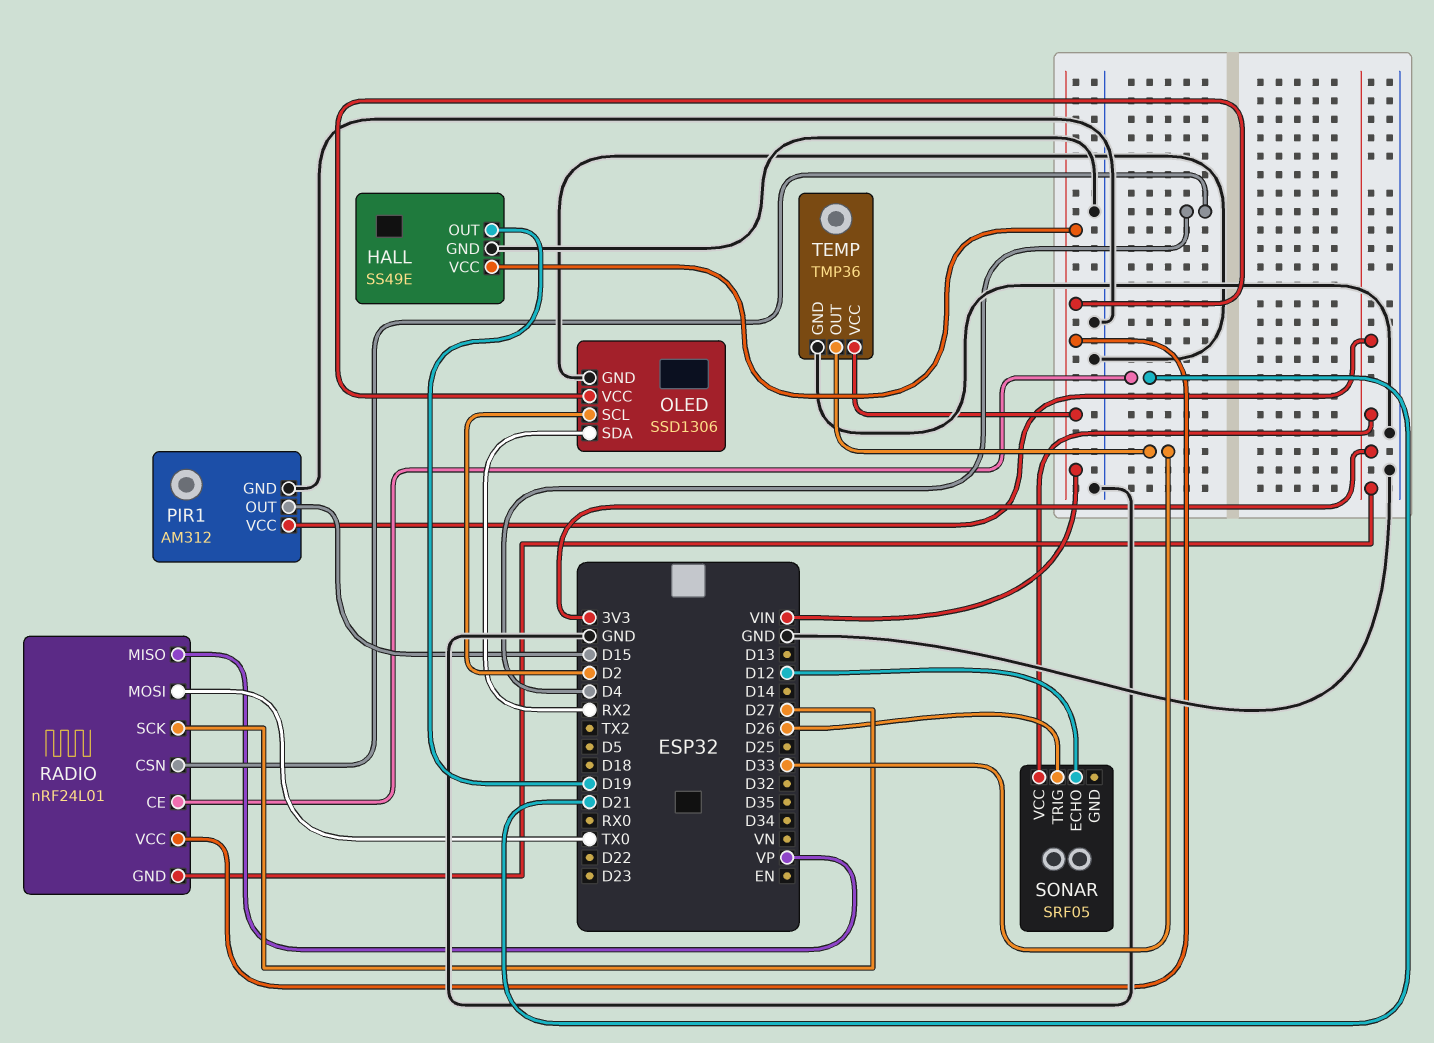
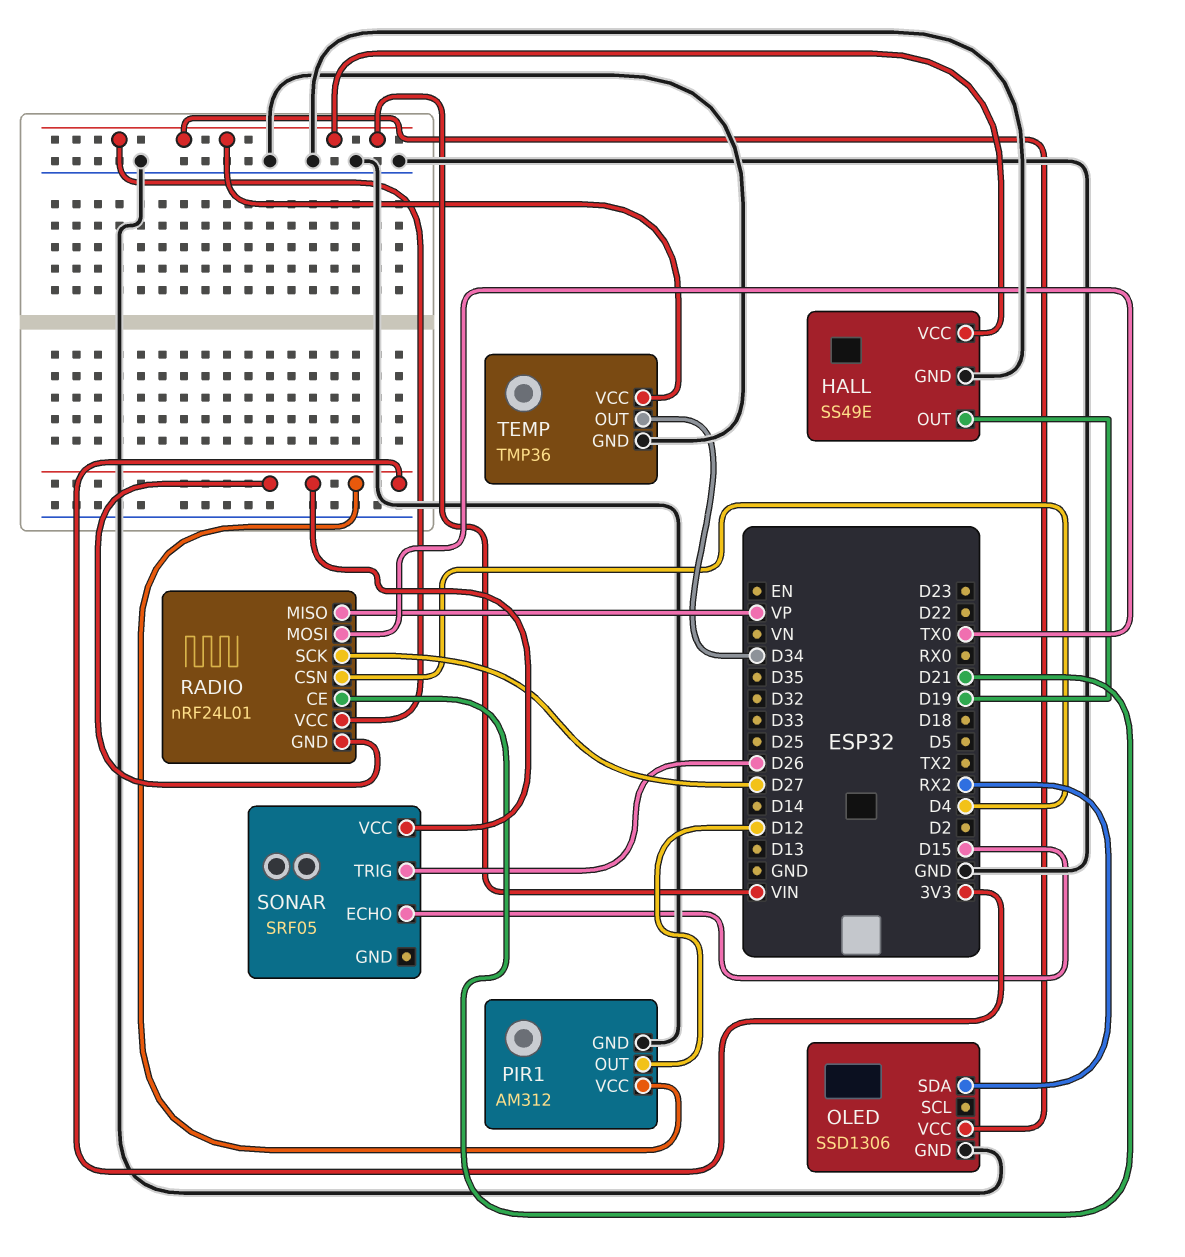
OLED pin SCL: D2 -> none
PIR1 pin OUT: D15 -> D12
SONAR pin ECHO: D12 -> D15
TEMP pin OUT: D33 -> D34

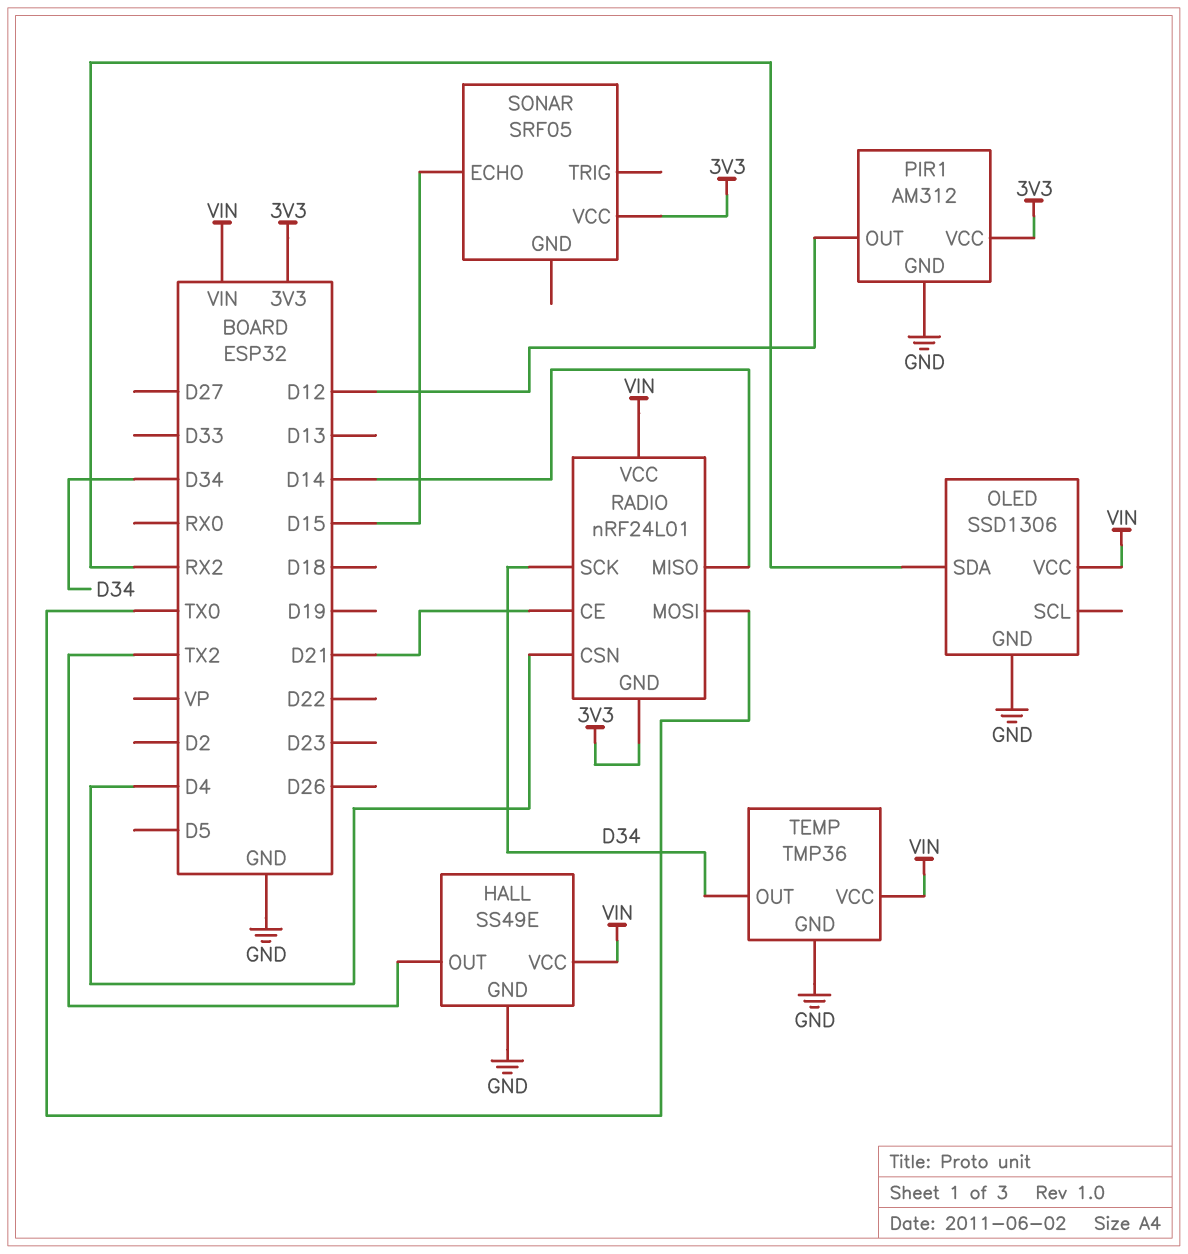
HALL pin OUT: D19 -> TX2
RADIO pin MISO: VP -> D14
RADIO pin SCK: D27 -> D34
SONAR pin TRIG: D26 -> none

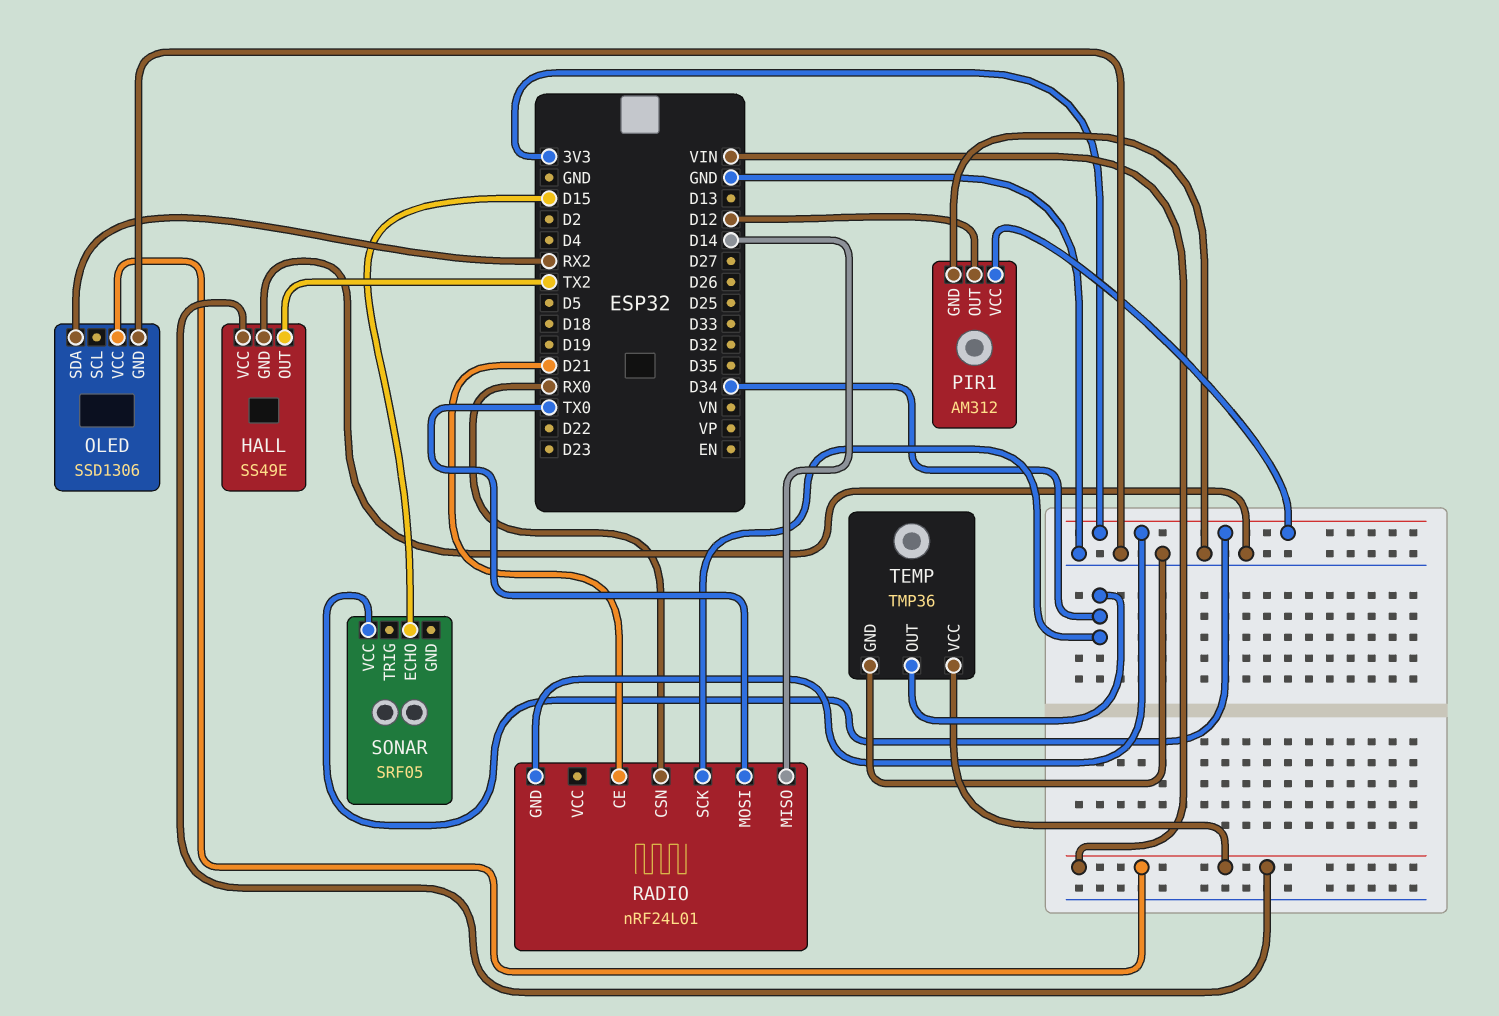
RADIO pin CSN: D4 -> RX0
RADIO pin VCC: VIN -> none

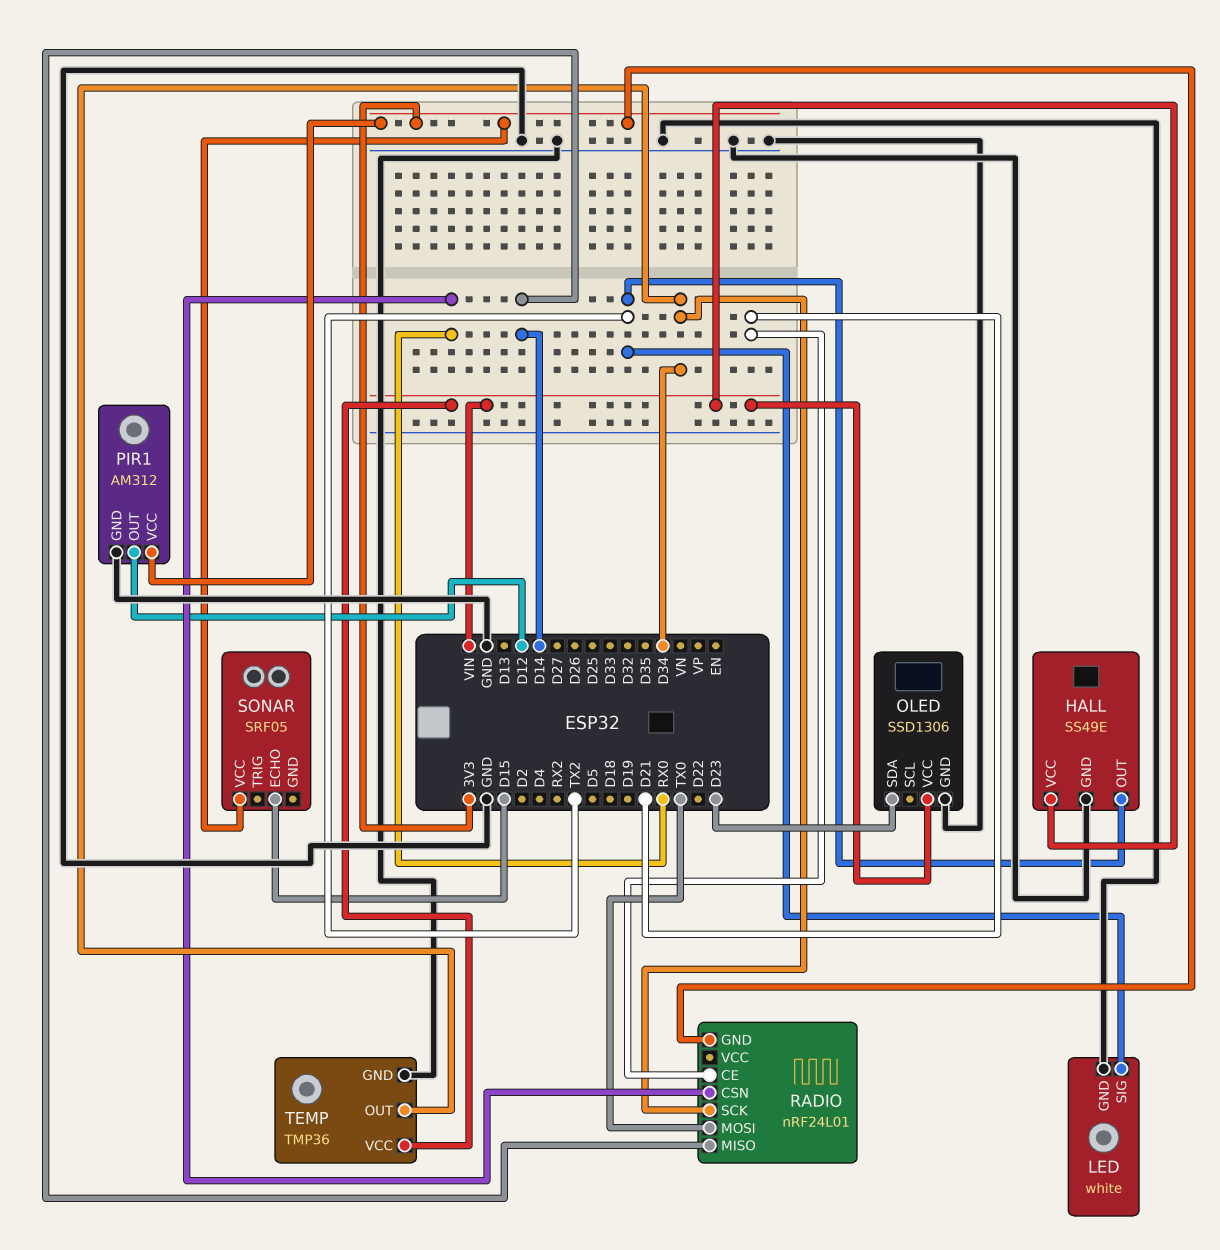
LED: none -> white
LED pin GND: none -> GND
LED pin SIG: none -> TX2
OLED pin SDA: RX2 -> D23

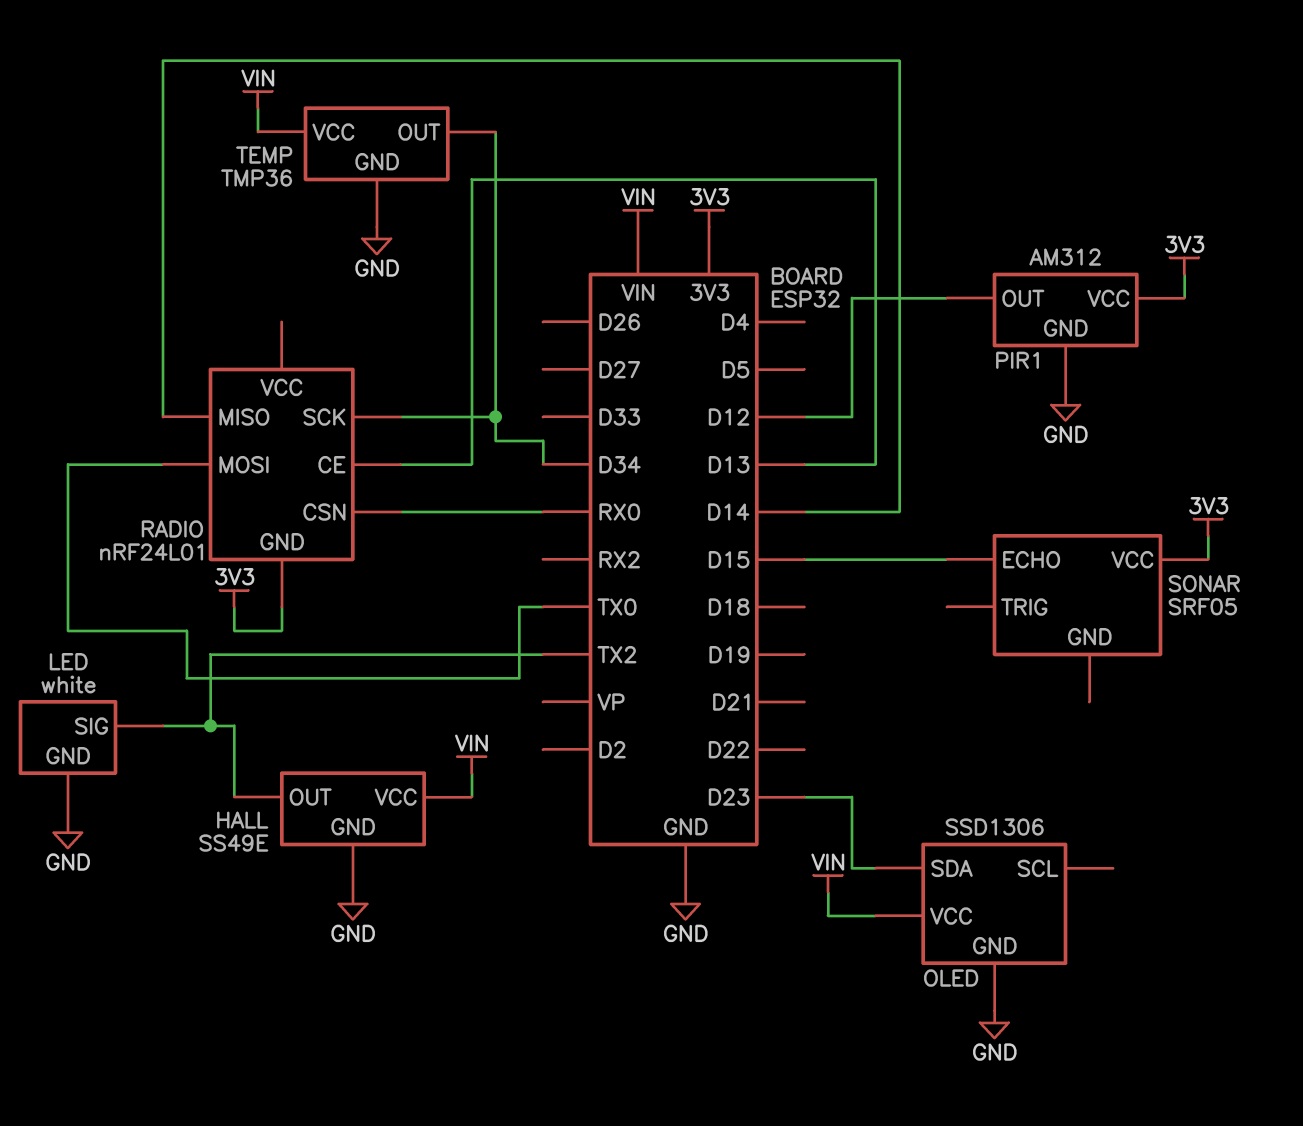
RADIO pin CE: D21 -> D13

